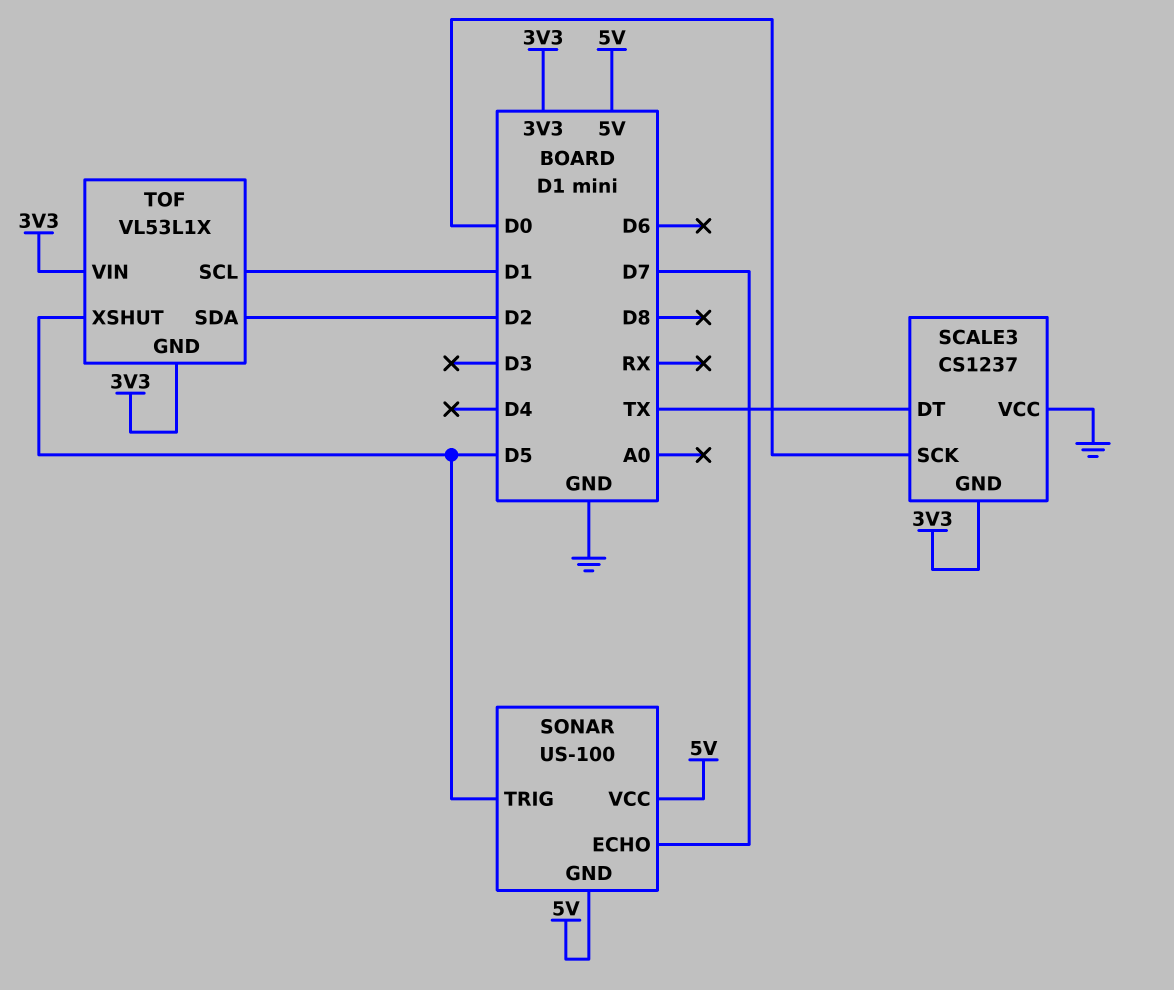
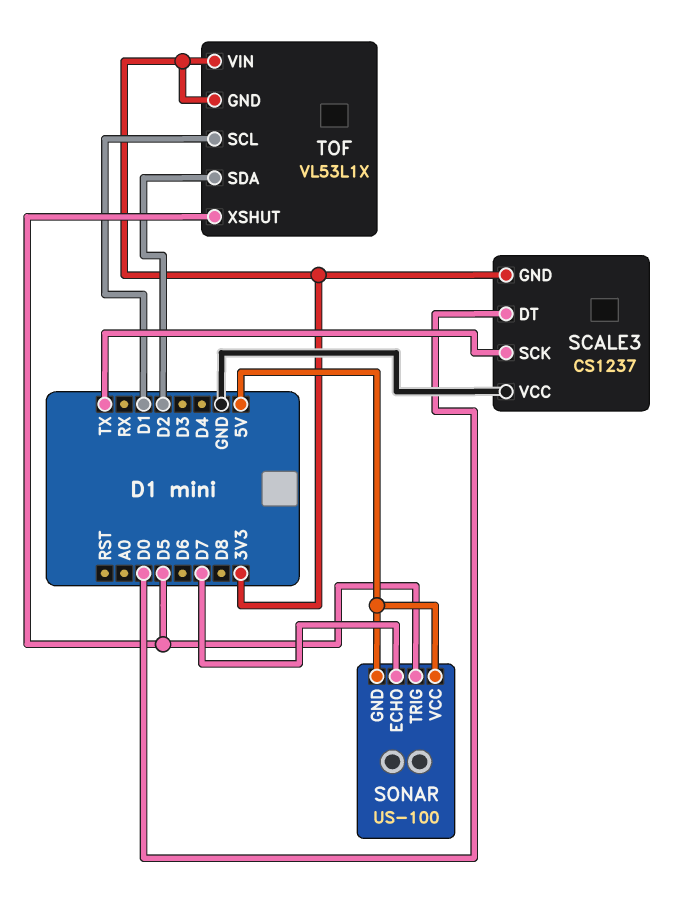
SCALE3 pin DT: TX -> D0
SCALE3 pin SCK: D0 -> TX

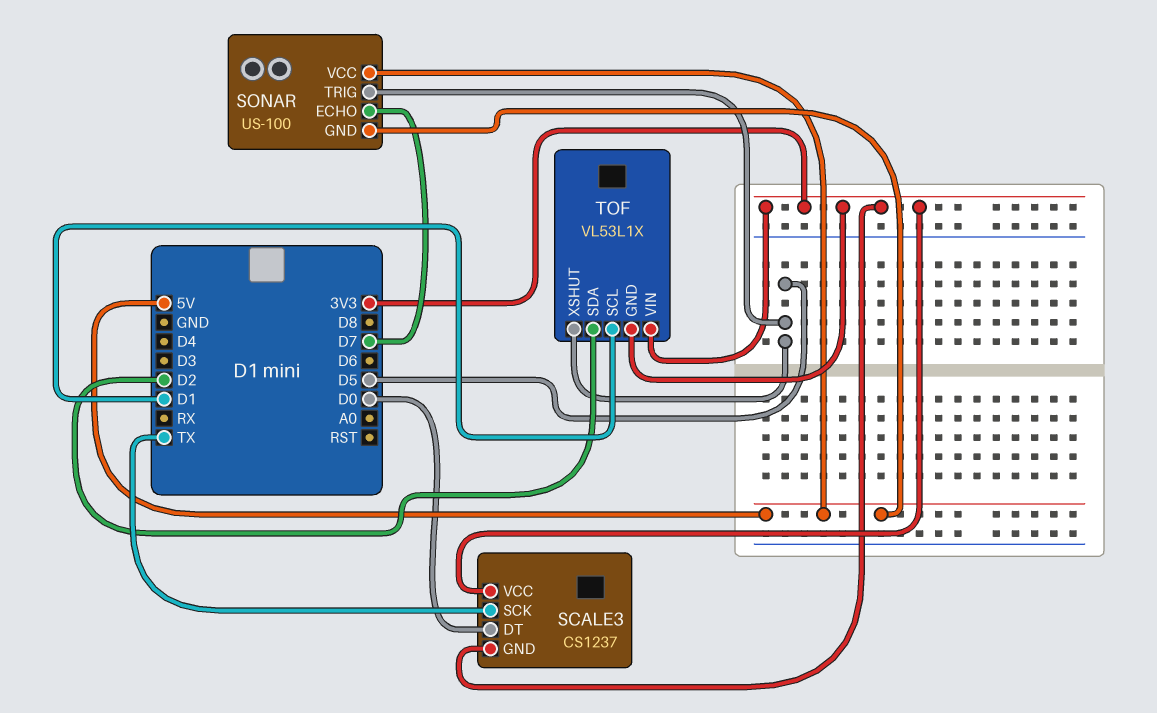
SCALE3 pin VCC: GND -> 3V3

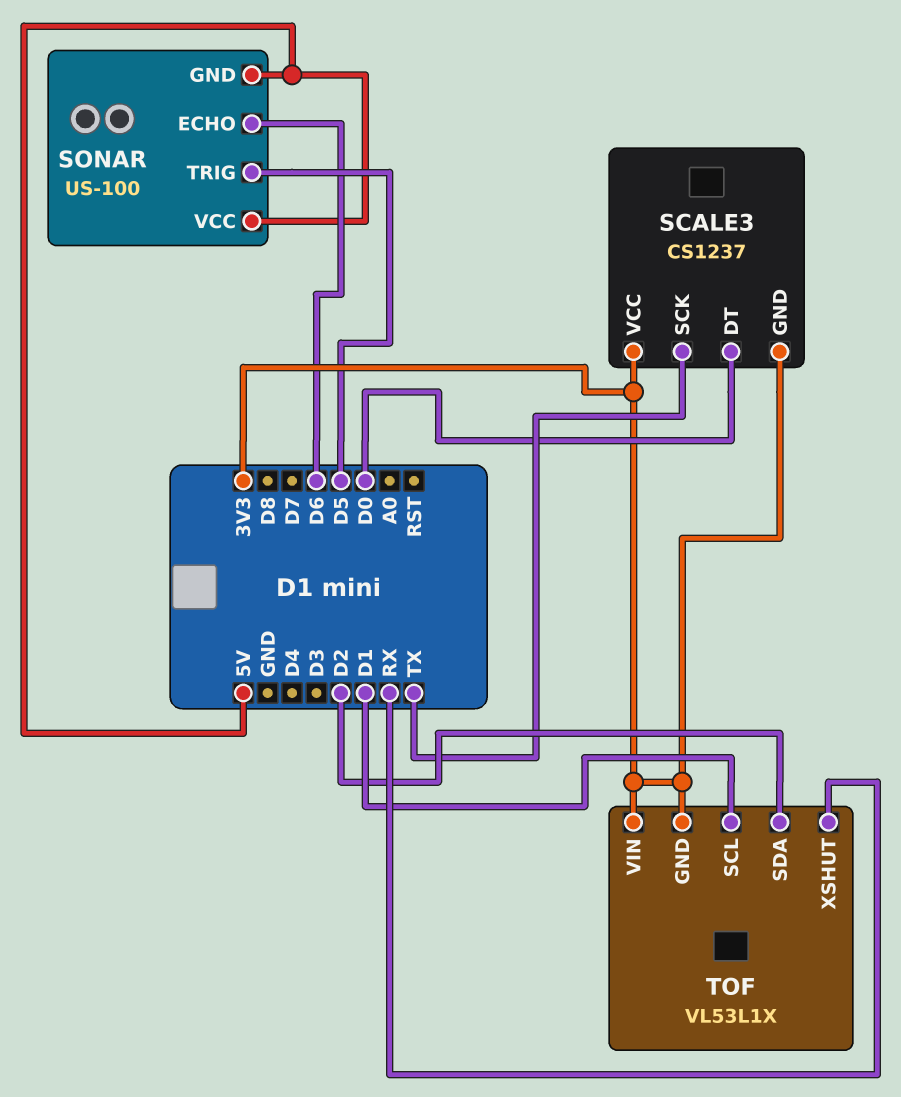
SONAR pin ECHO: D7 -> D6
TOF pin XSHUT: D5 -> RX

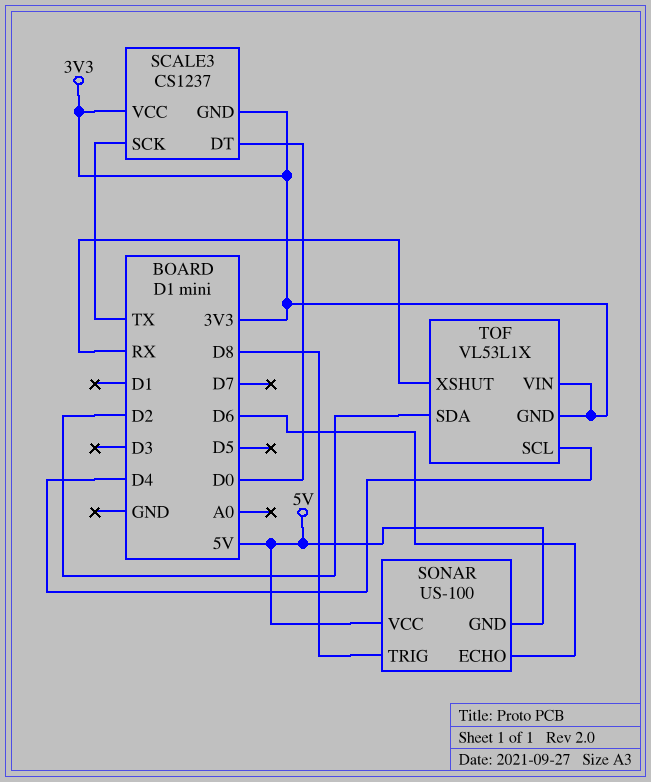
SONAR pin TRIG: D5 -> D8
TOF pin SCL: D1 -> D4

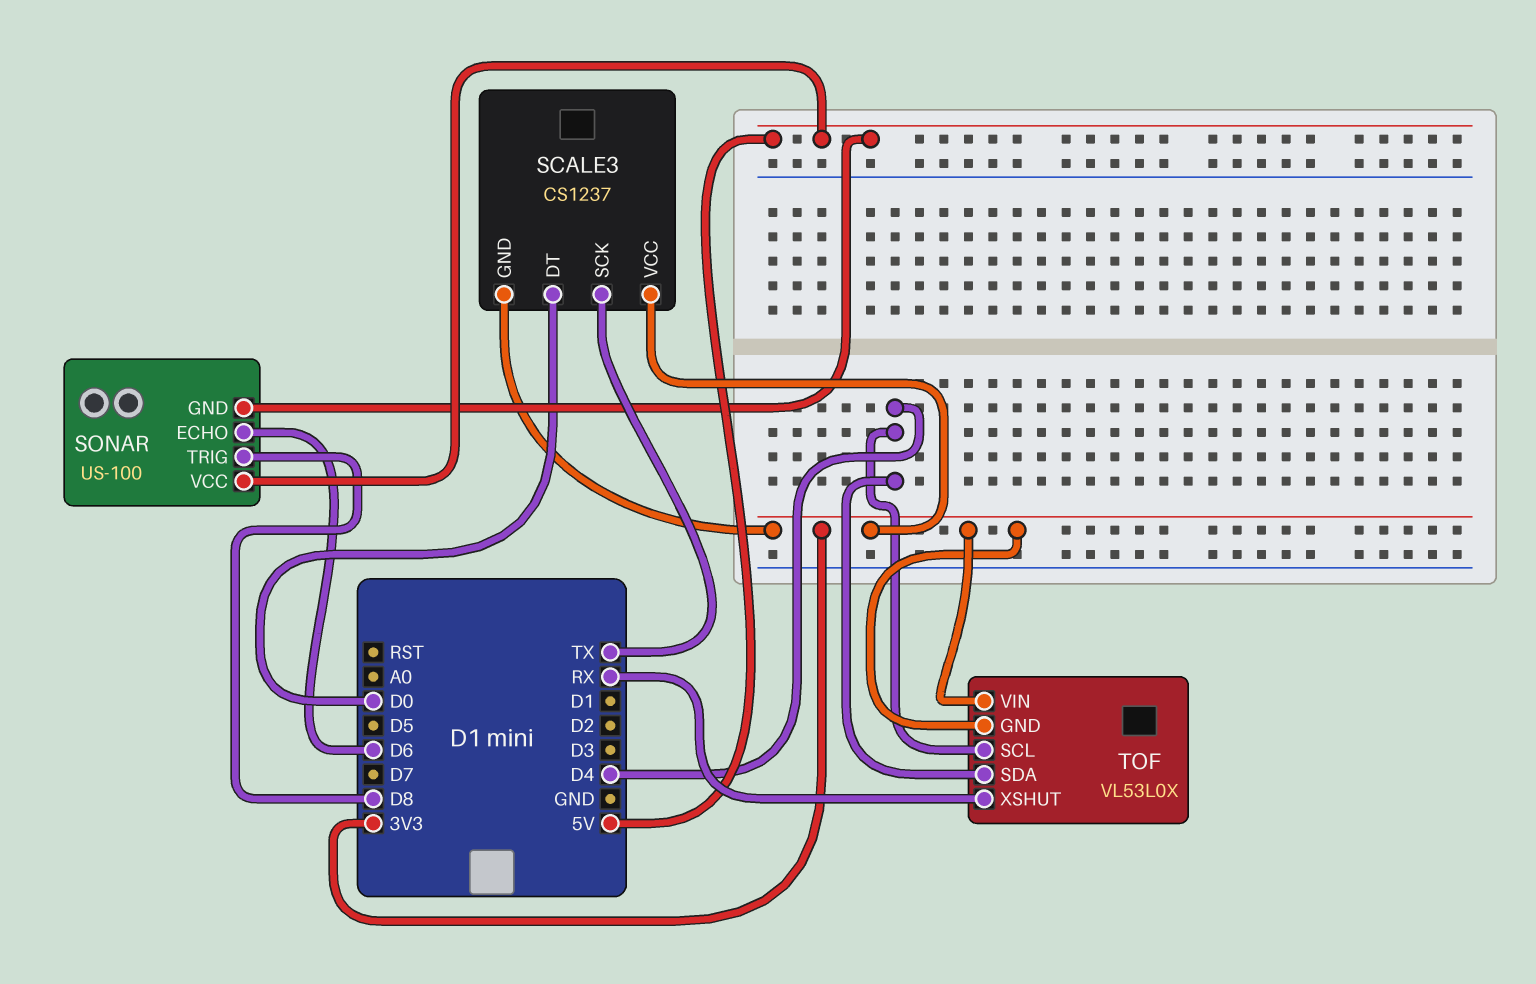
TOF: VL53L1X -> VL53L0X
TOF pin SDA: D2 -> D4

